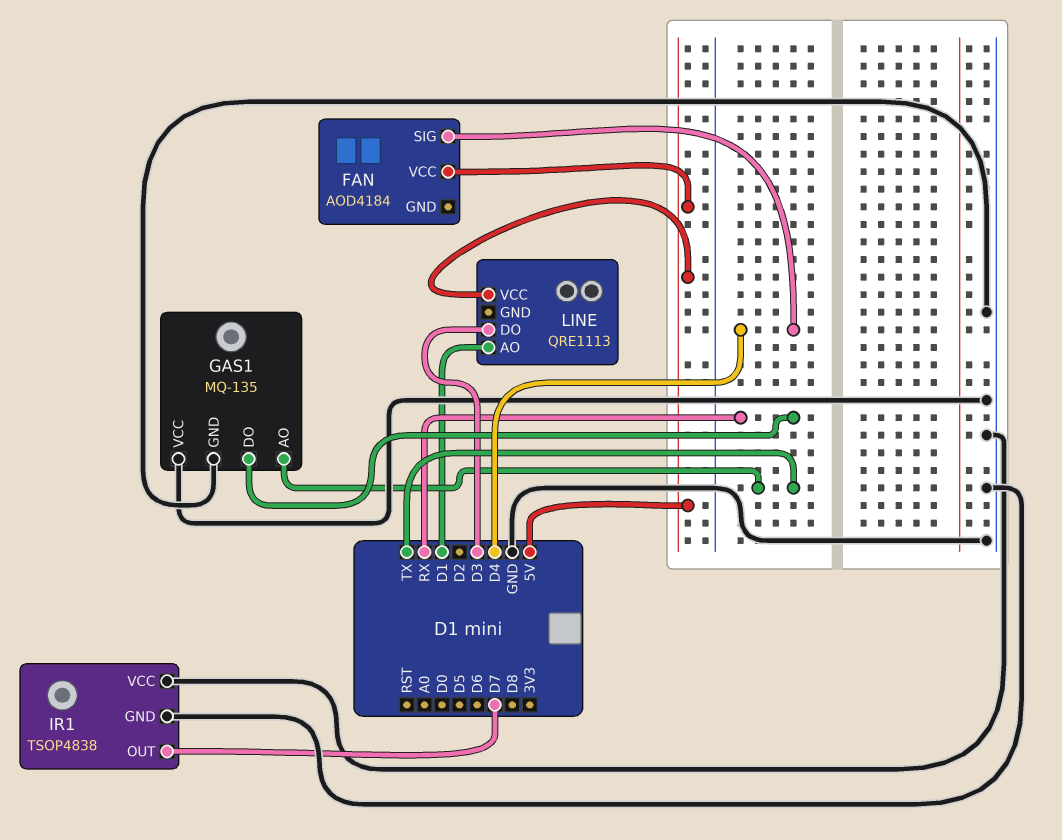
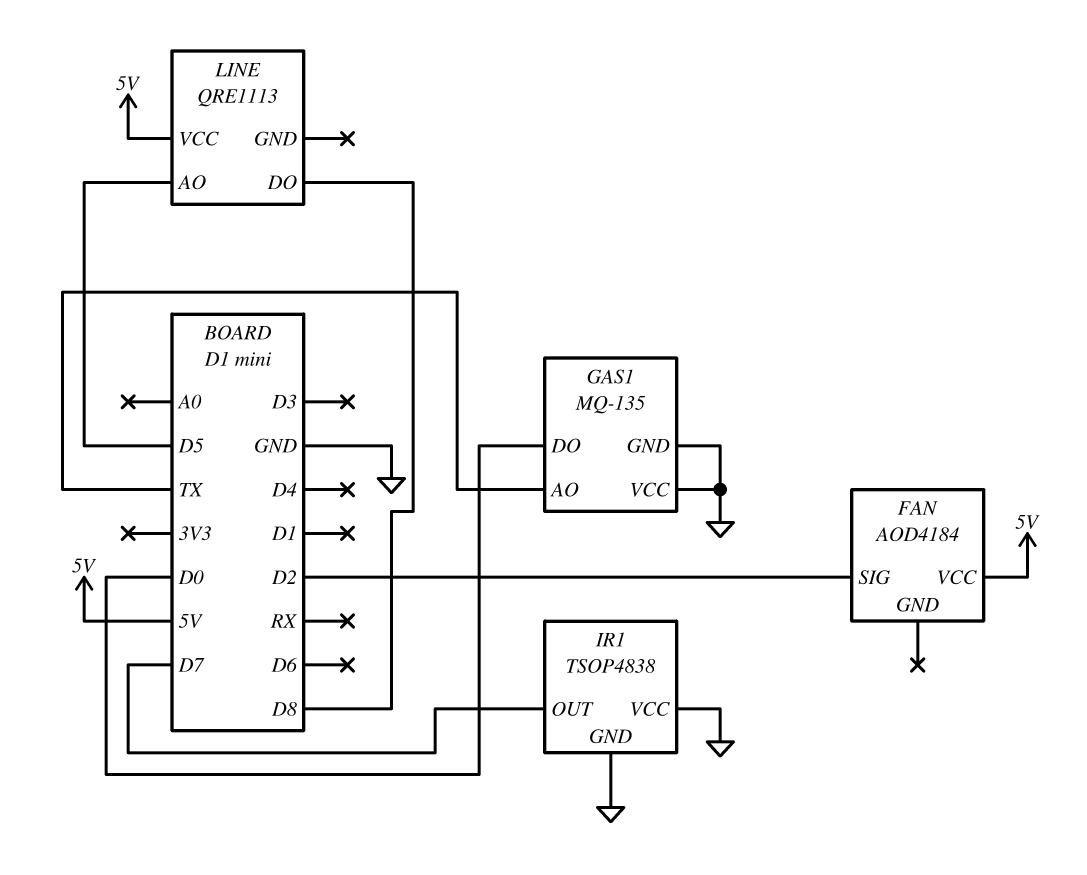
FAN pin SIG: D4 -> D2
GAS1 pin DO: RX -> D0
LINE pin AO: D1 -> D5
LINE pin DO: D3 -> D8

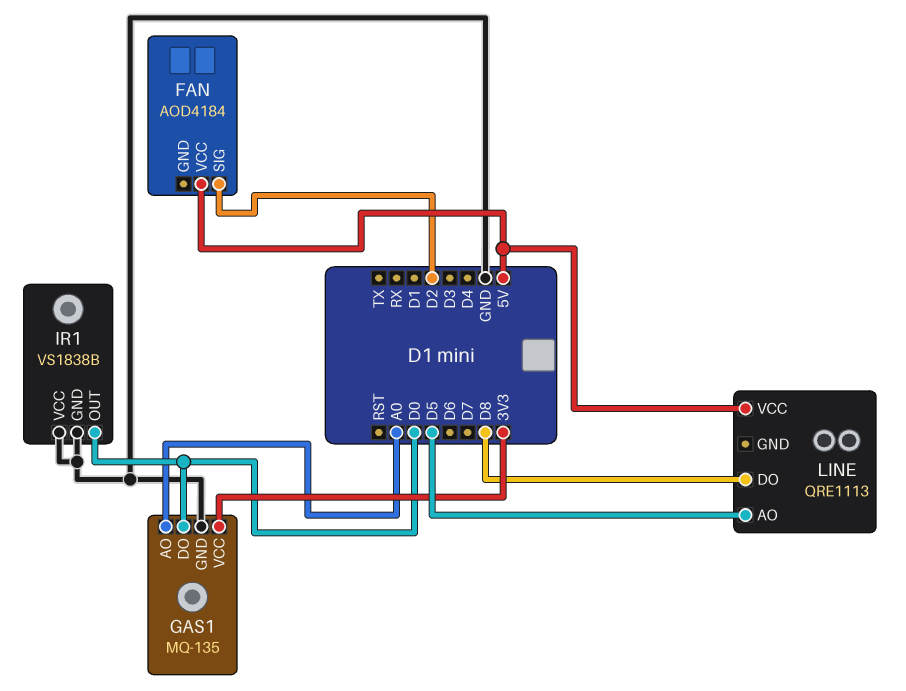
GAS1 pin AO: TX -> A0
GAS1 pin VCC: GND -> 3V3
IR1: TSOP4838 -> VS1838B
IR1 pin OUT: D7 -> D0

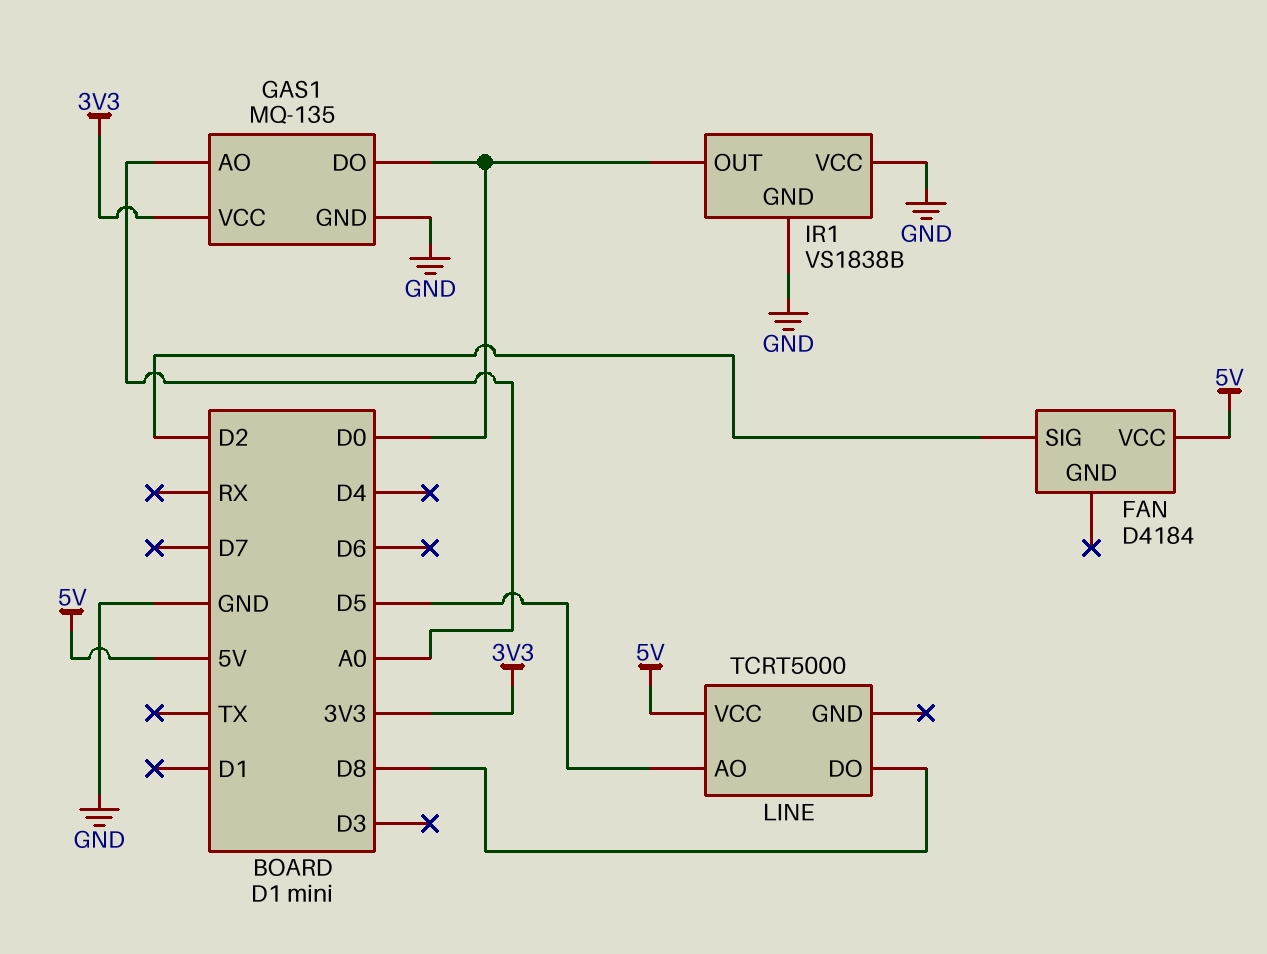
FAN: AOD4184 -> D4184
LINE: QRE1113 -> TCRT5000

